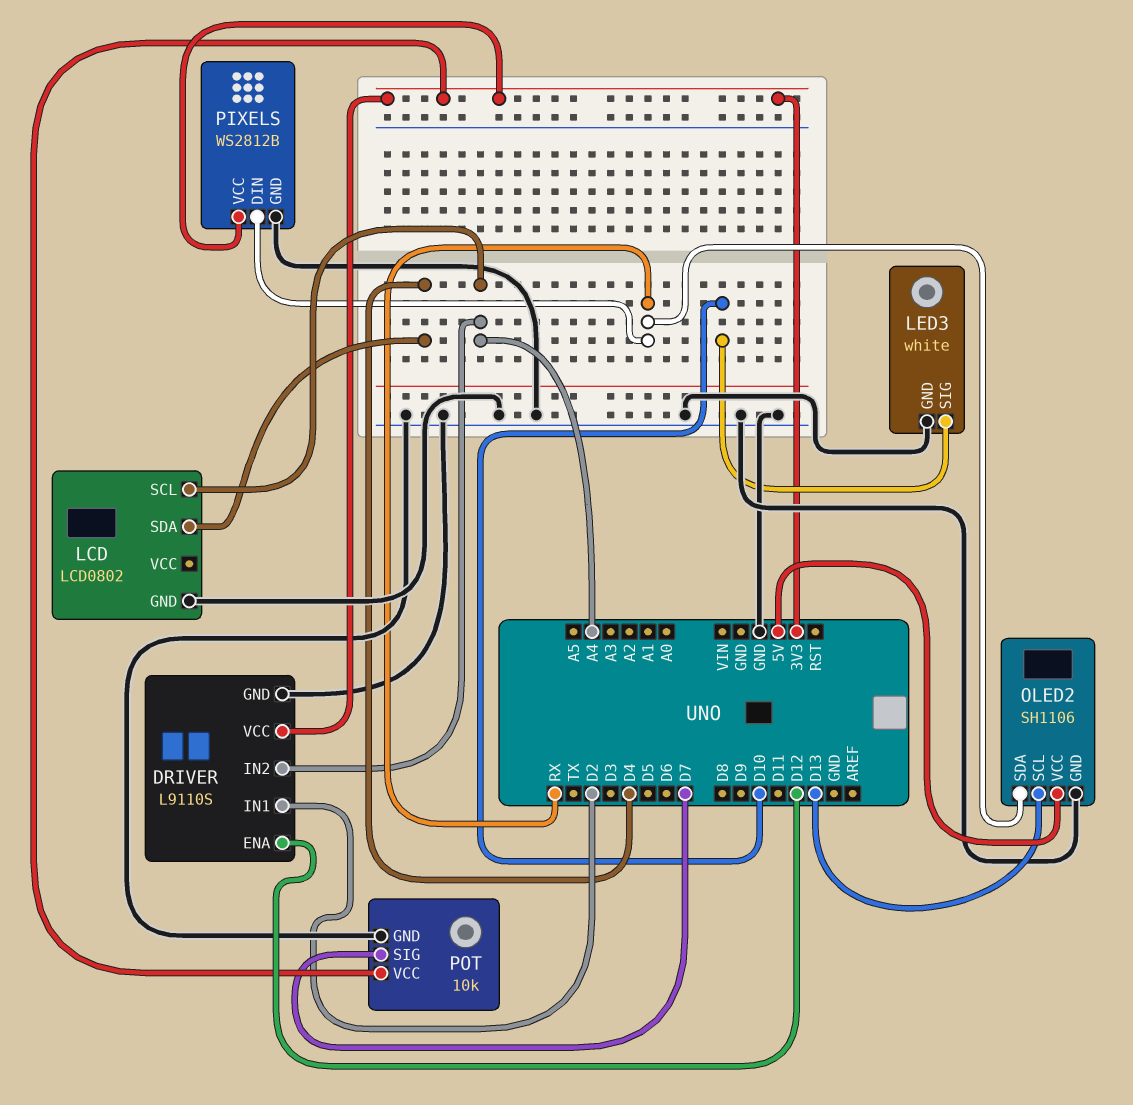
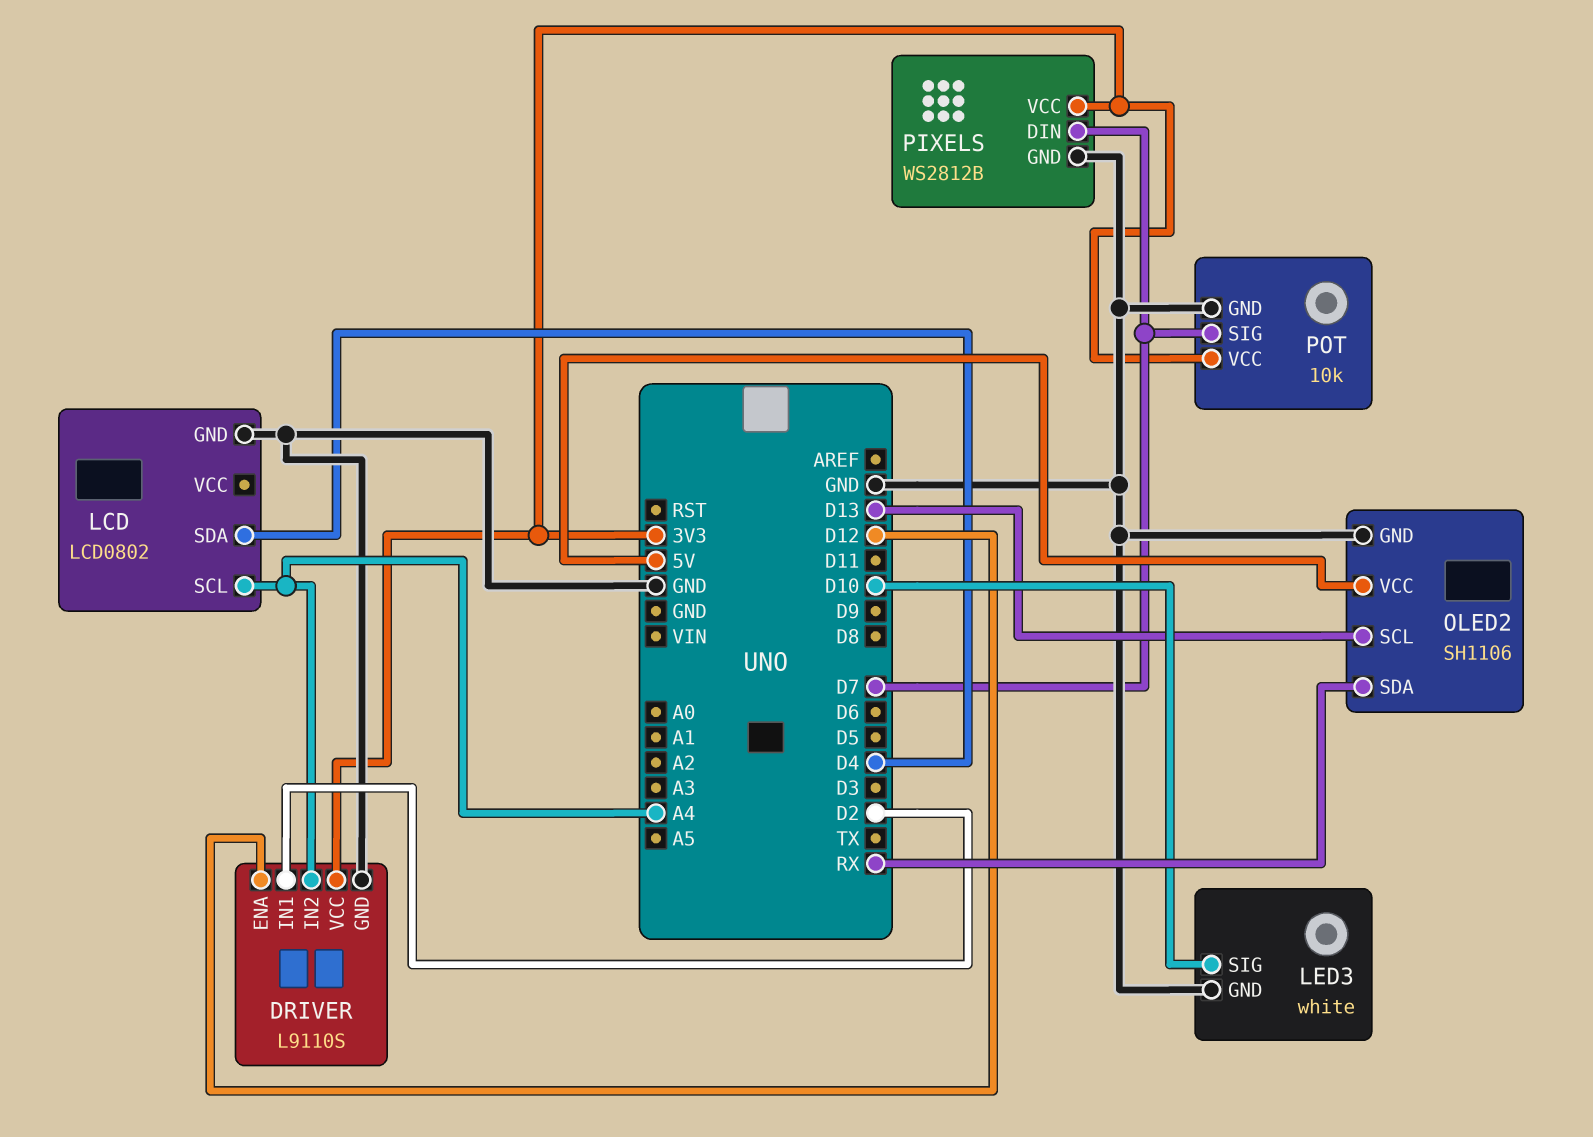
PIXELS pin DIN: RX -> D7

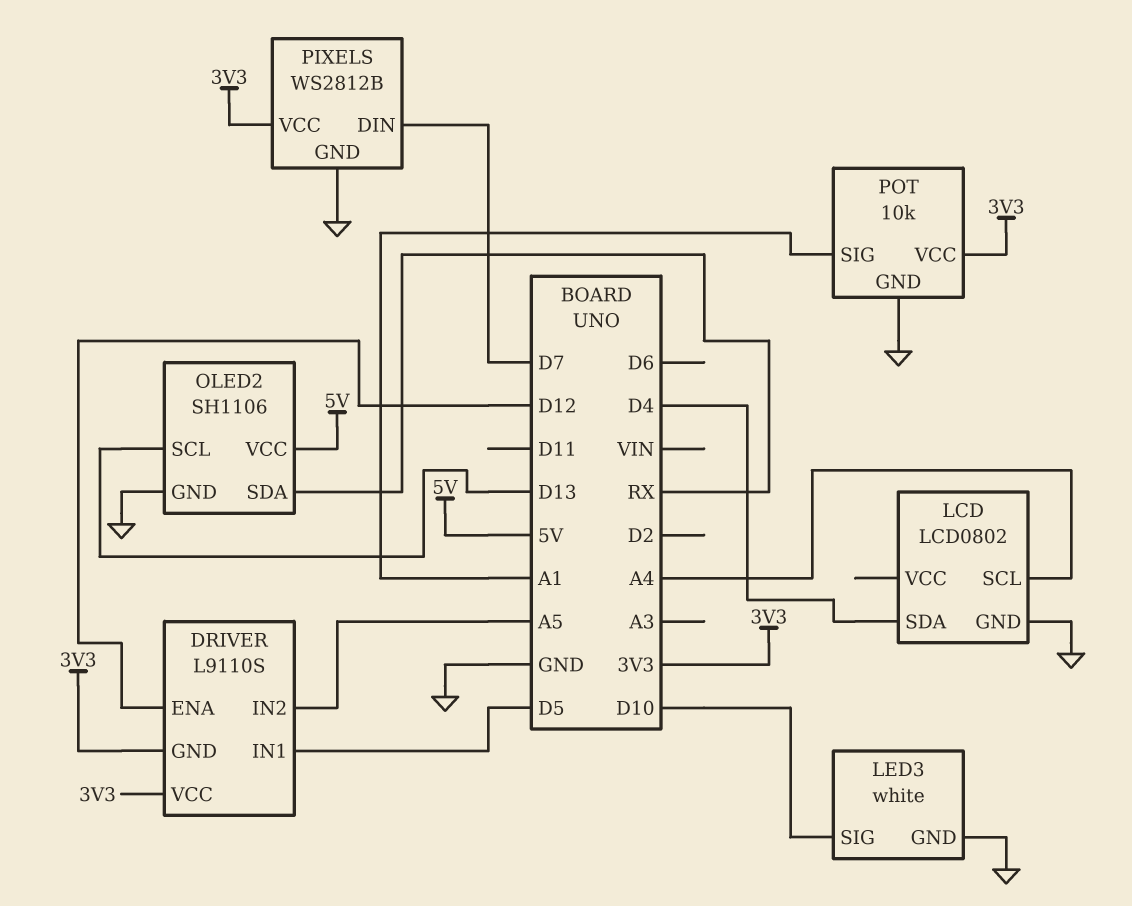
DRIVER pin GND: GND -> 3V3
DRIVER pin IN1: D2 -> D5
DRIVER pin IN2: A4 -> A5
POT pin SIG: D7 -> A1

